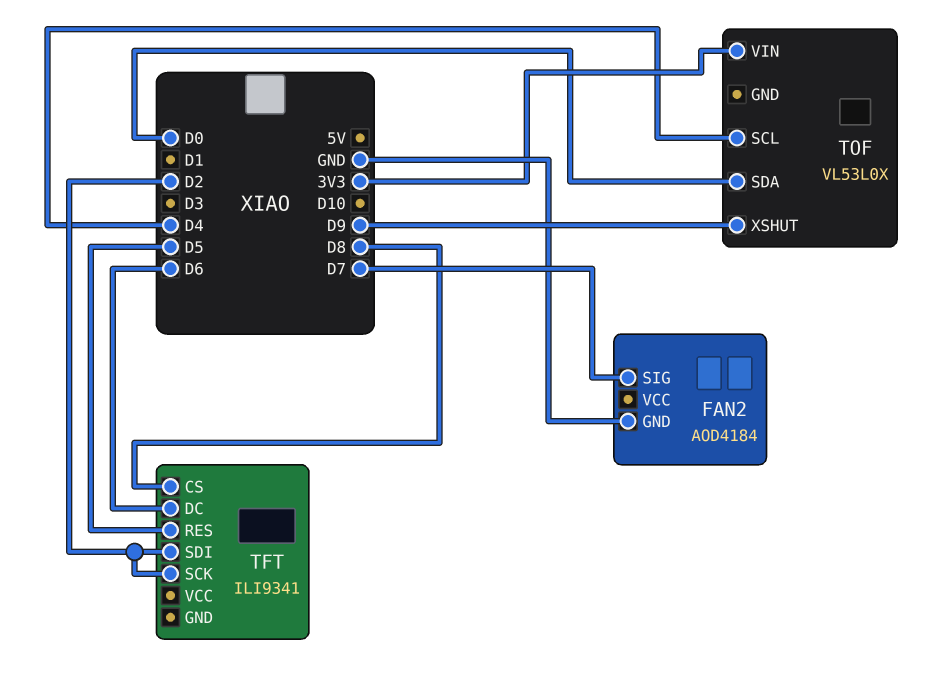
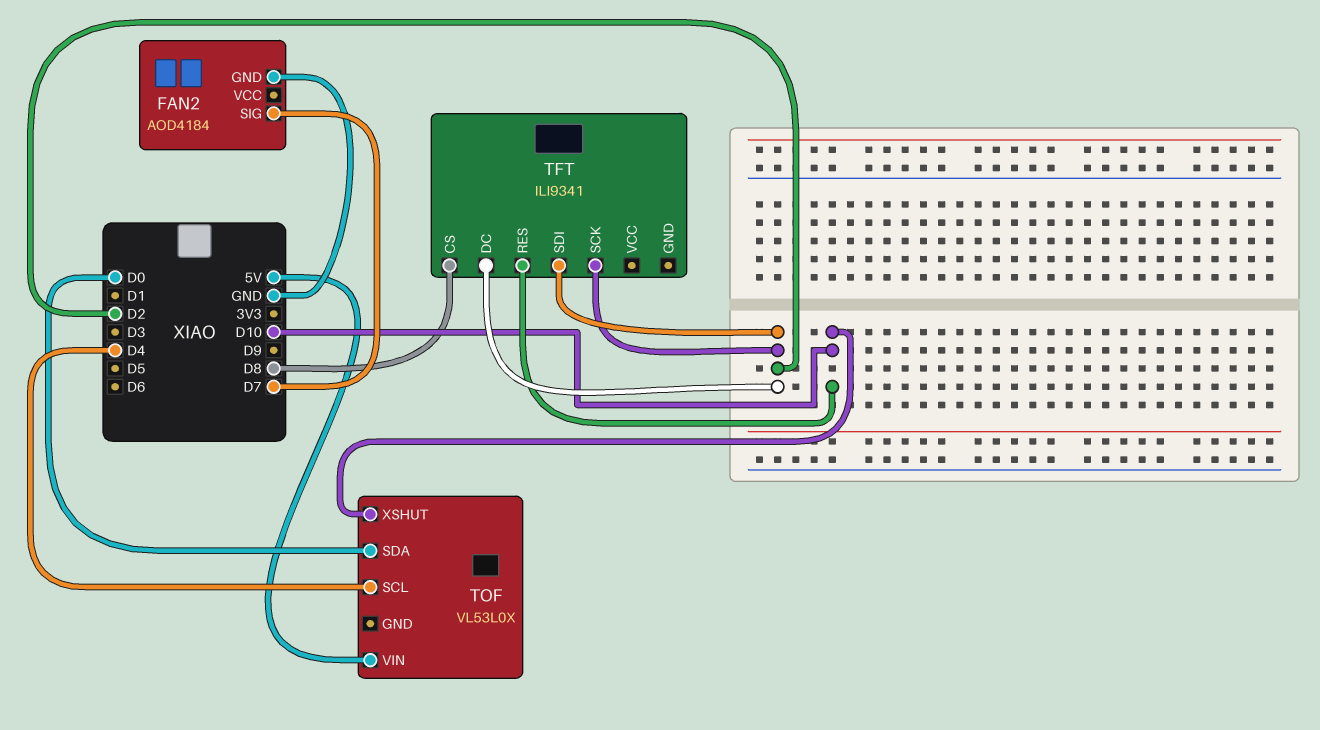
TFT pin DC: D6 -> D2
TFT pin RES: D5 -> D10
TOF pin VIN: 3V3 -> 5V
TOF pin XSHUT: D9 -> D10

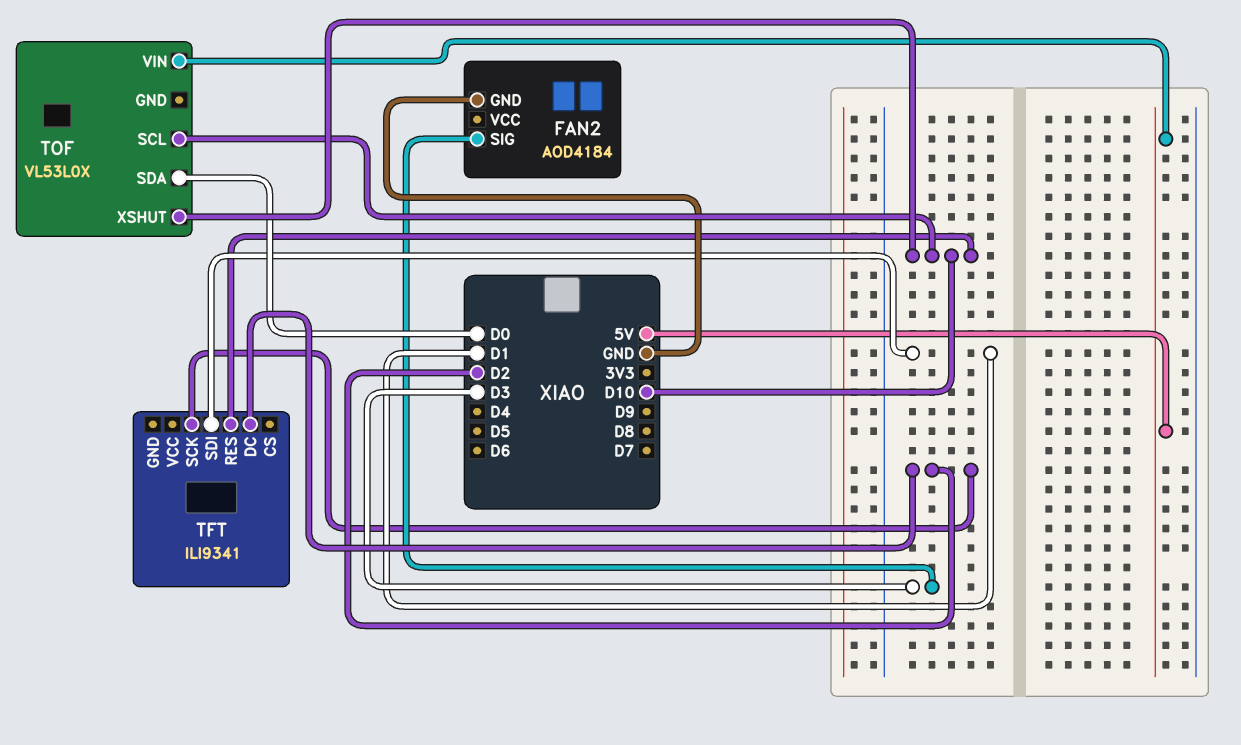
FAN2 pin SIG: D7 -> D3
TFT pin CS: D8 -> none
TFT pin SDI: D2 -> D1
TOF pin SCL: D4 -> D10

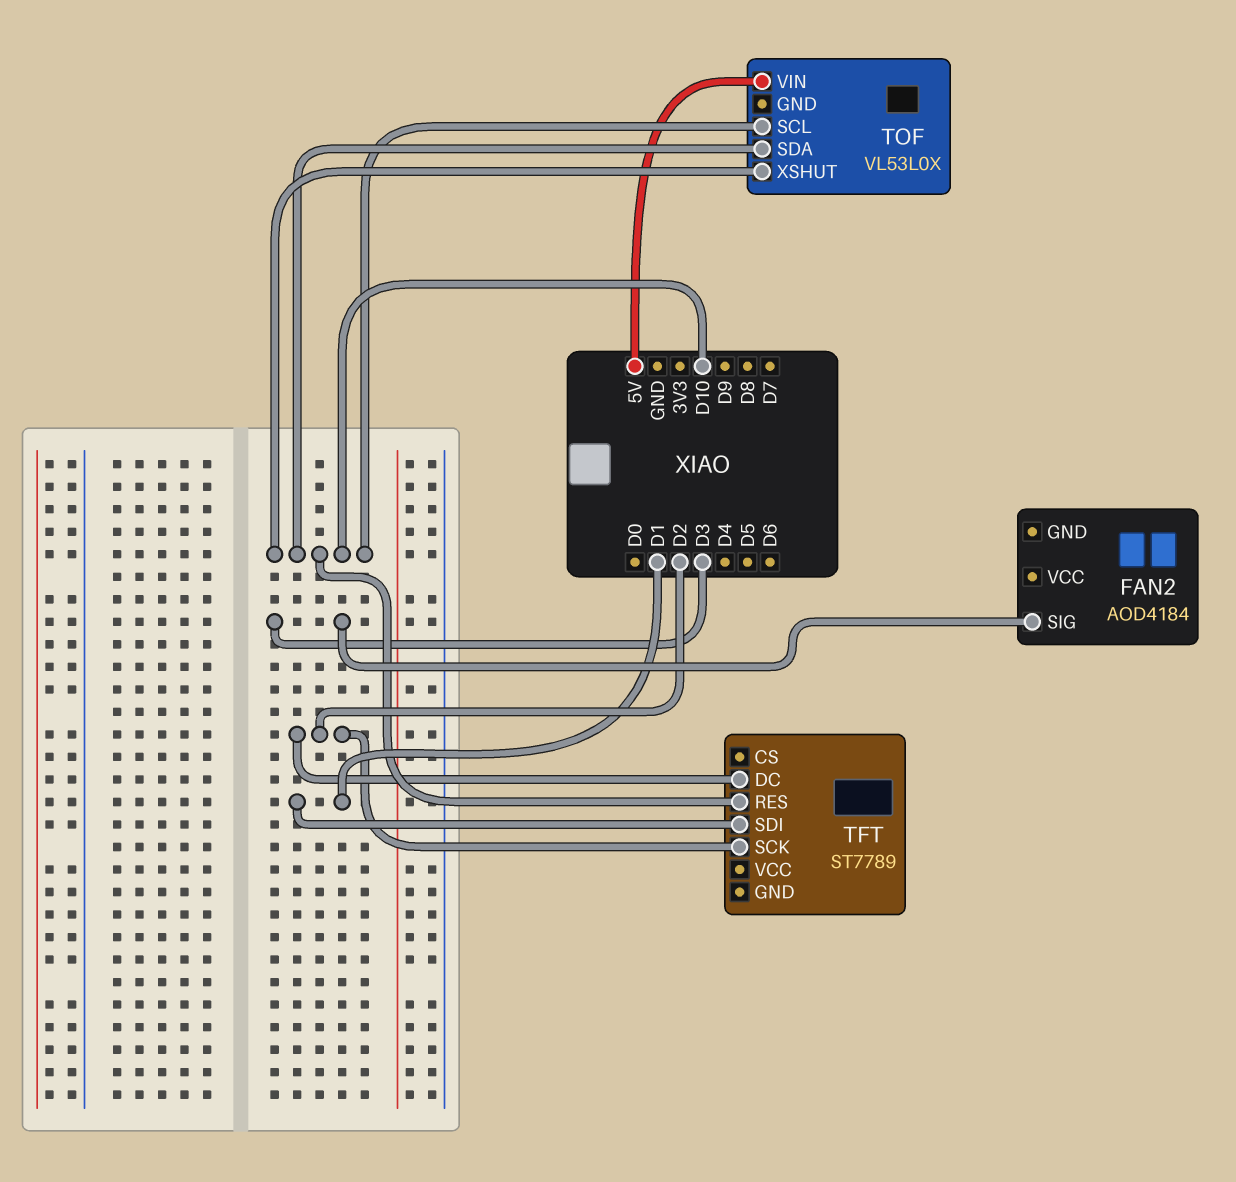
FAN2 pin GND: GND -> none
TFT: ILI9341 -> ST7789
TOF pin SDA: D0 -> D10

